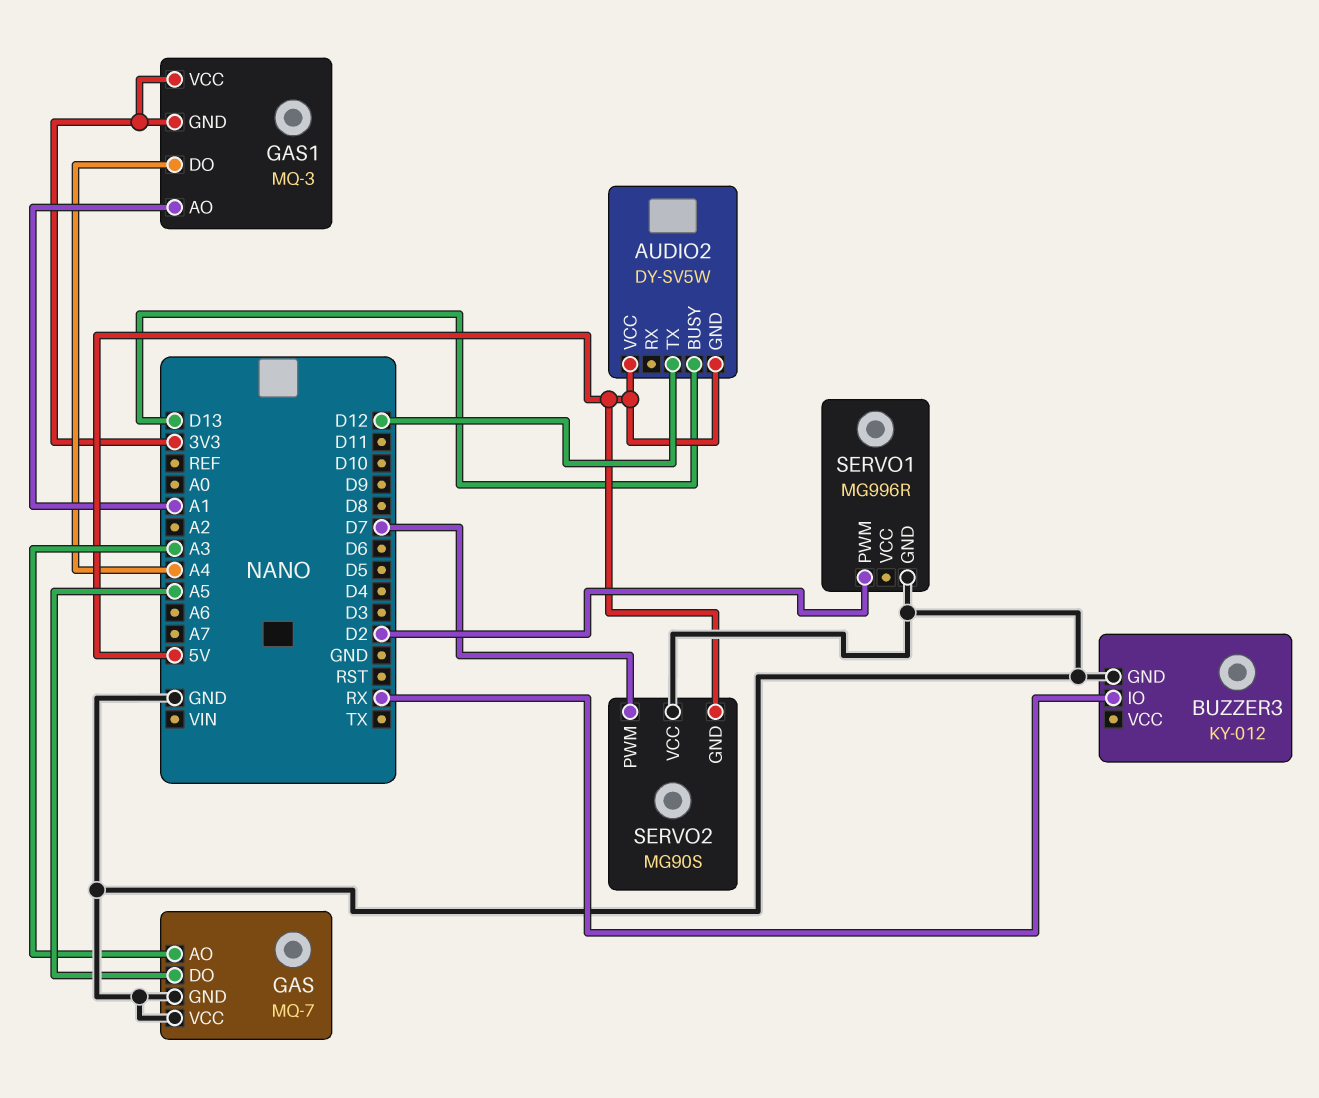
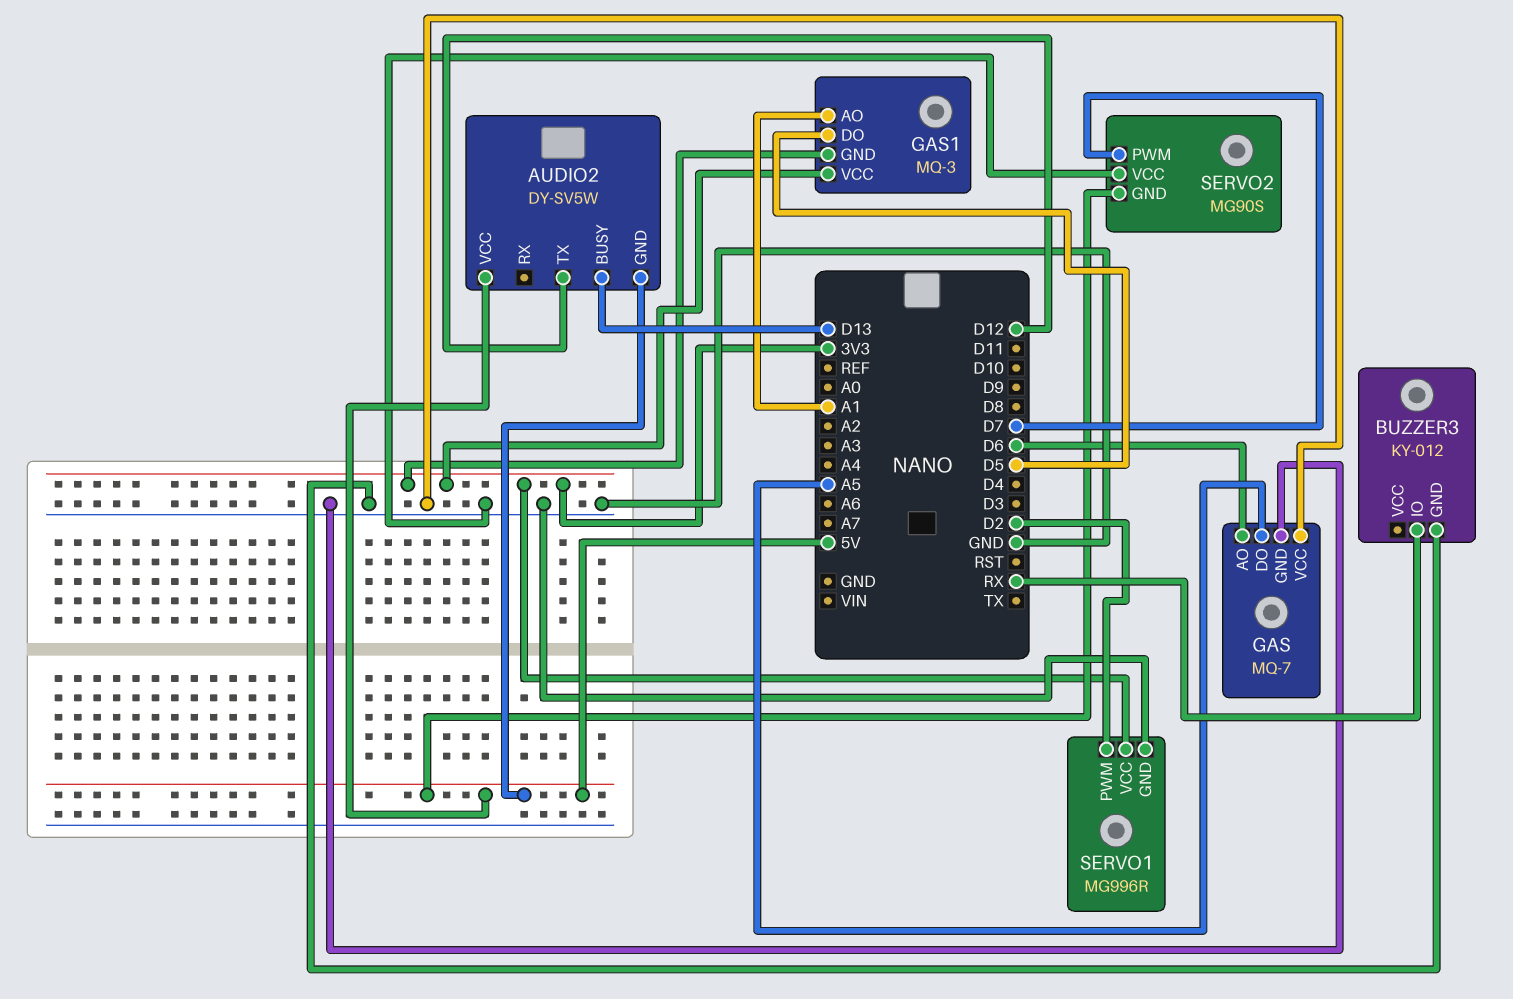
GAS pin AO: A3 -> D6
GAS1 pin DO: A4 -> D5
SERVO1 pin VCC: none -> 3V3

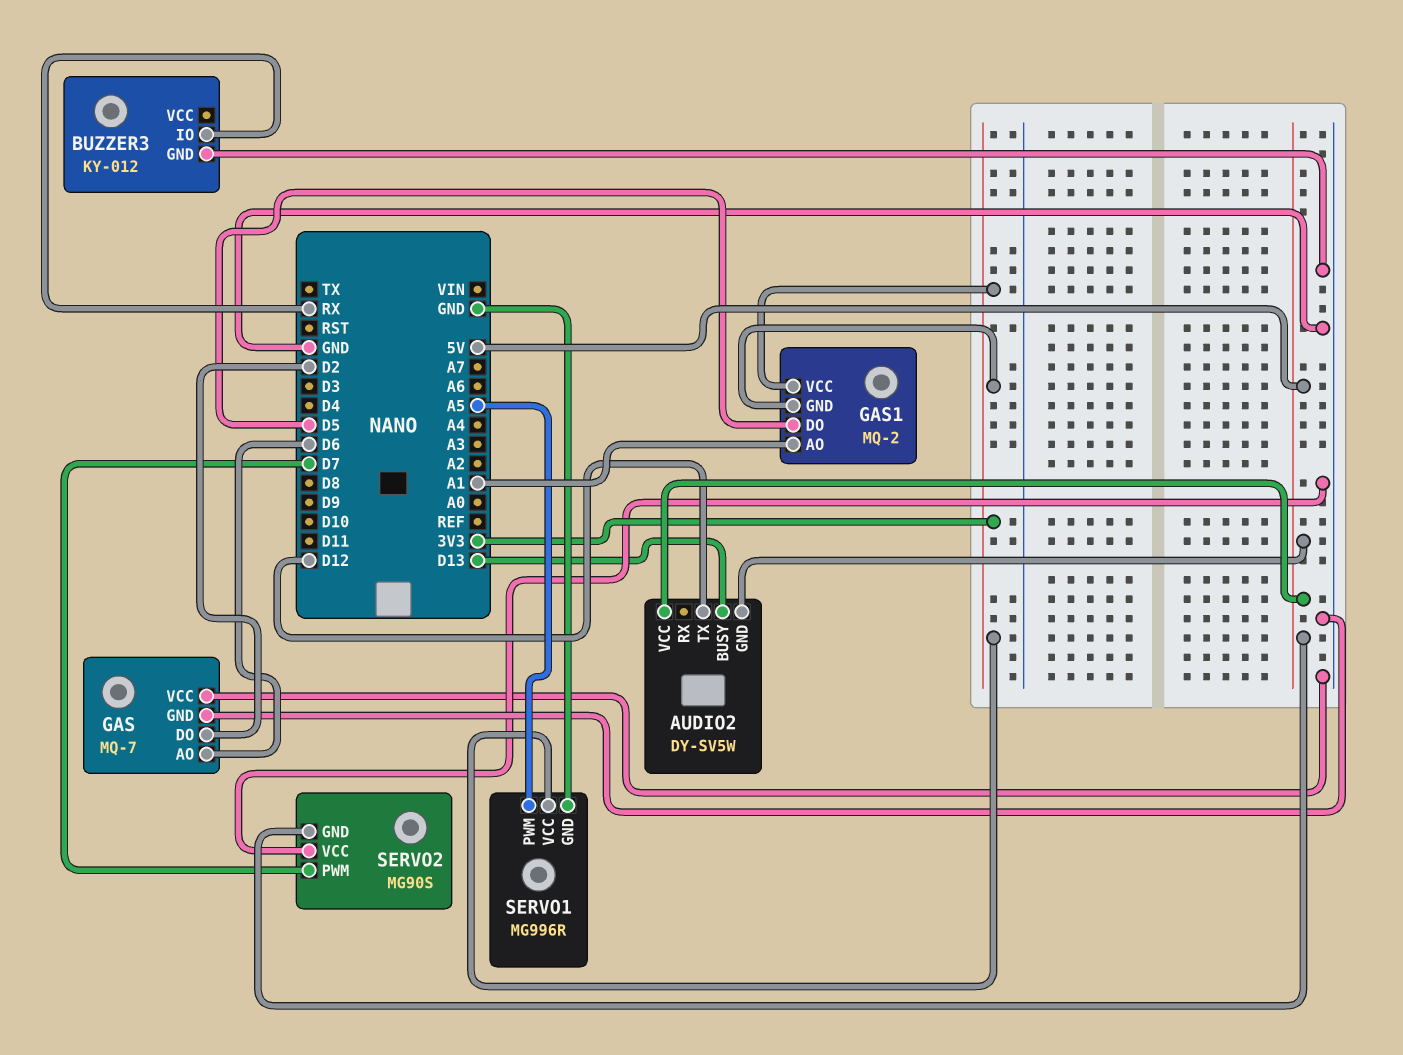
GAS pin DO: A5 -> D2
GAS1: MQ-3 -> MQ-2
SERVO1 pin PWM: D2 -> A5

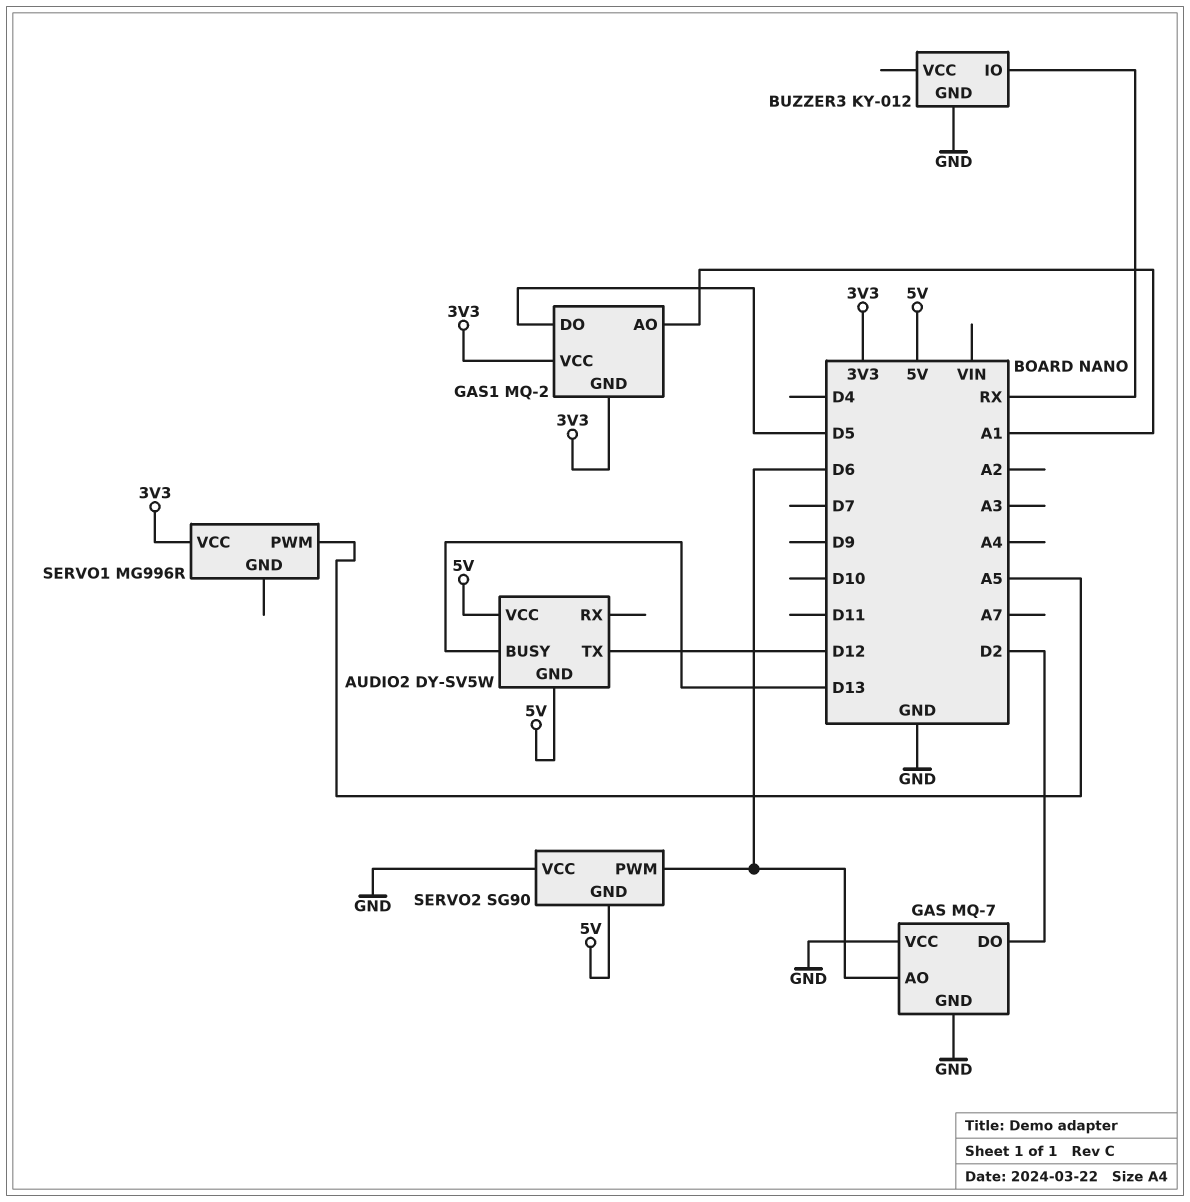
SERVO1 pin GND: GND -> none
SERVO2: MG90S -> SG90
SERVO2 pin PWM: D7 -> D6

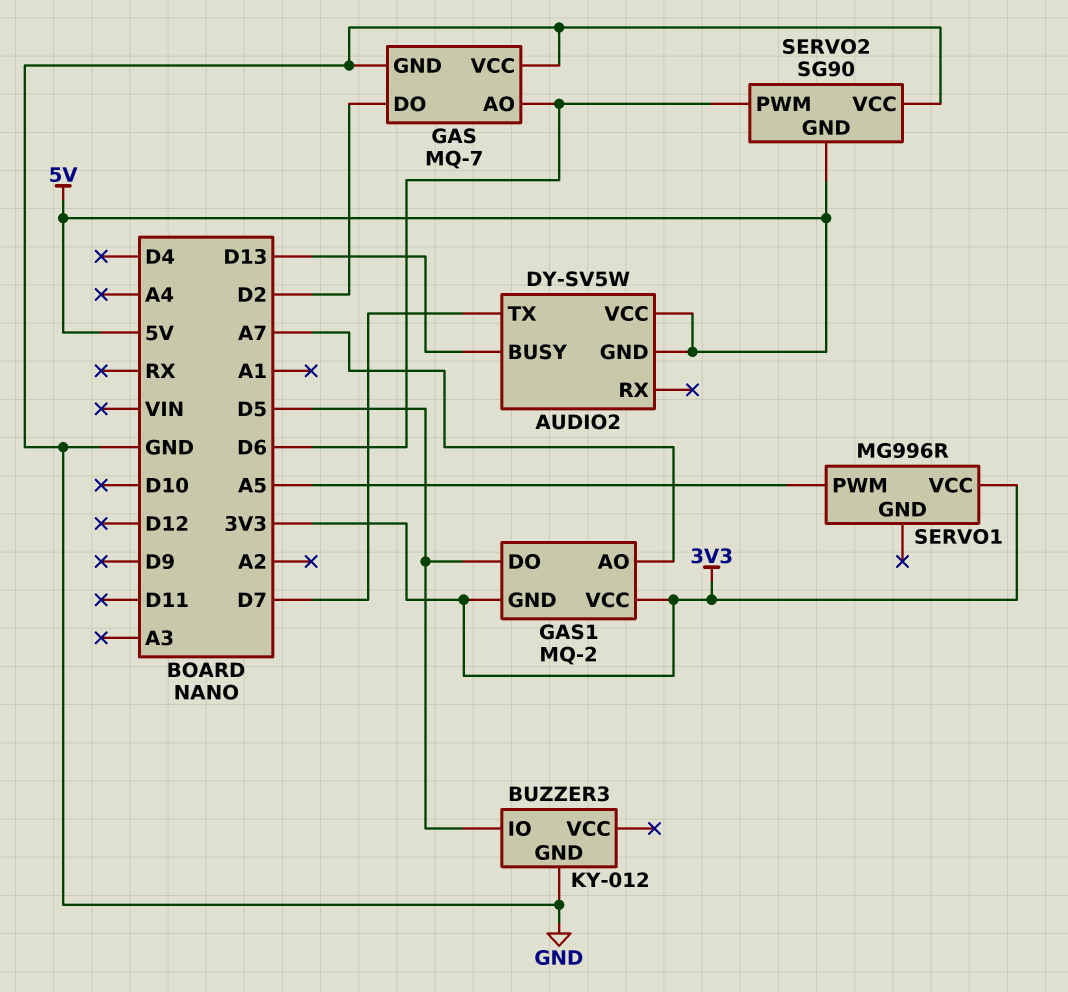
AUDIO2 pin TX: D12 -> D7
BUZZER3 pin IO: RX -> D5
GAS1 pin AO: A1 -> A7

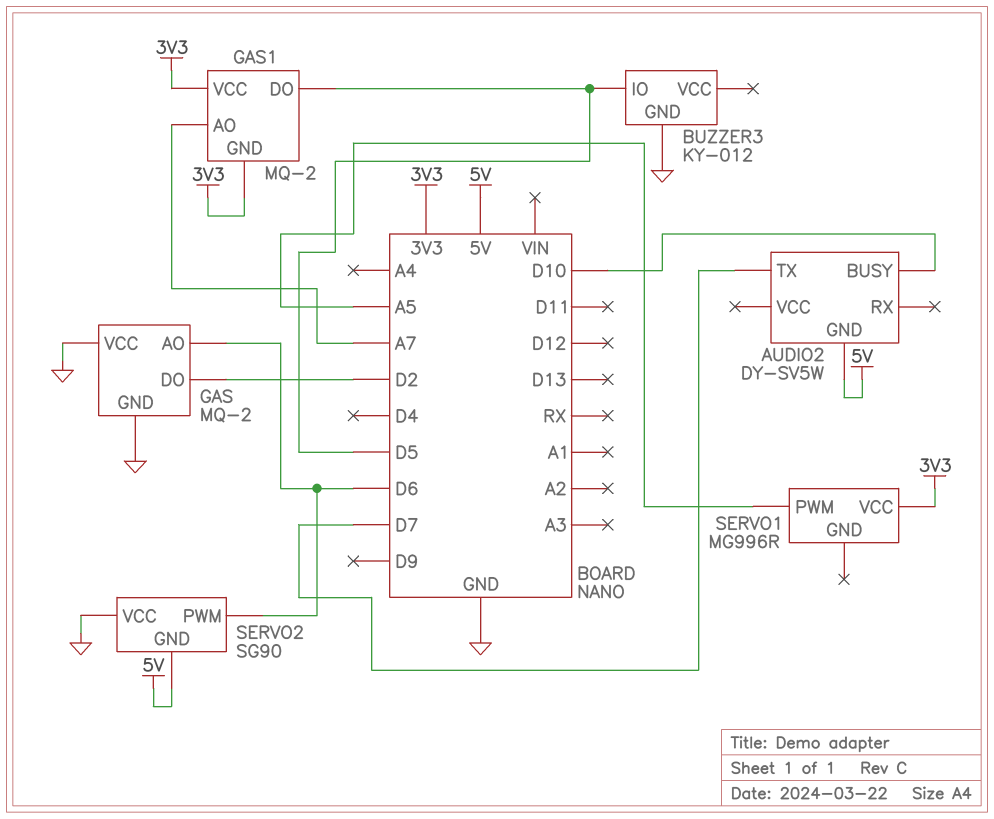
AUDIO2 pin BUSY: D13 -> D10
AUDIO2 pin VCC: 5V -> none
GAS: MQ-7 -> MQ-2

